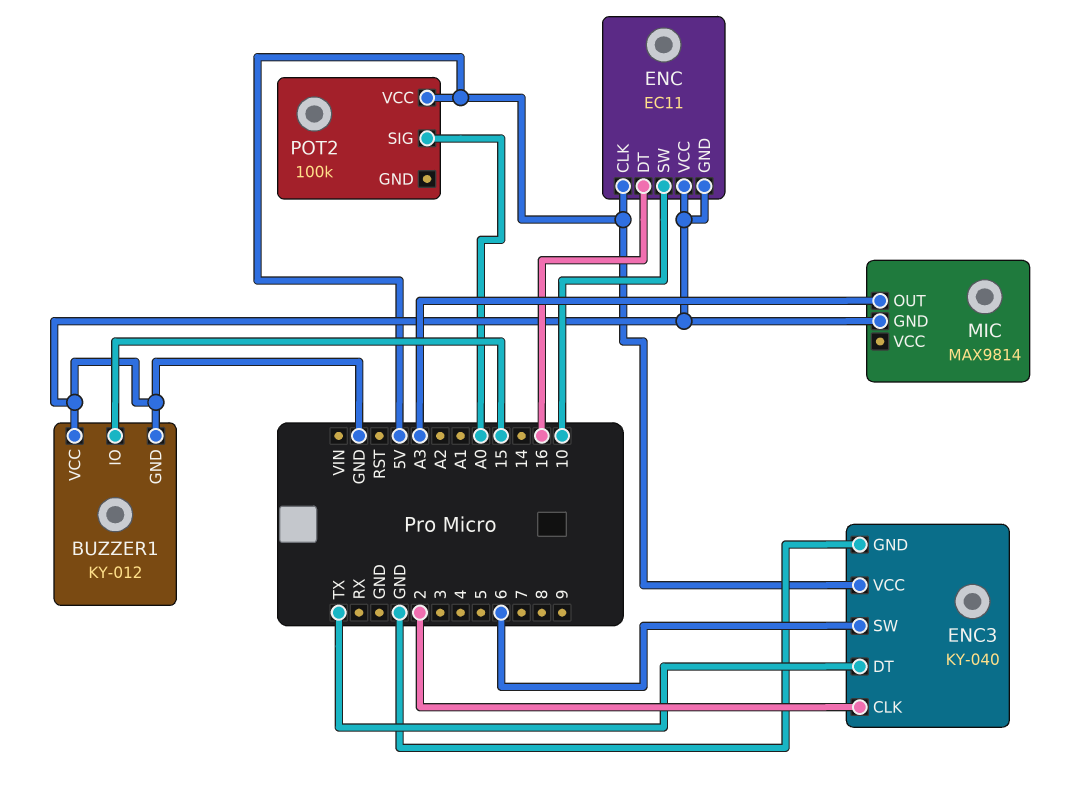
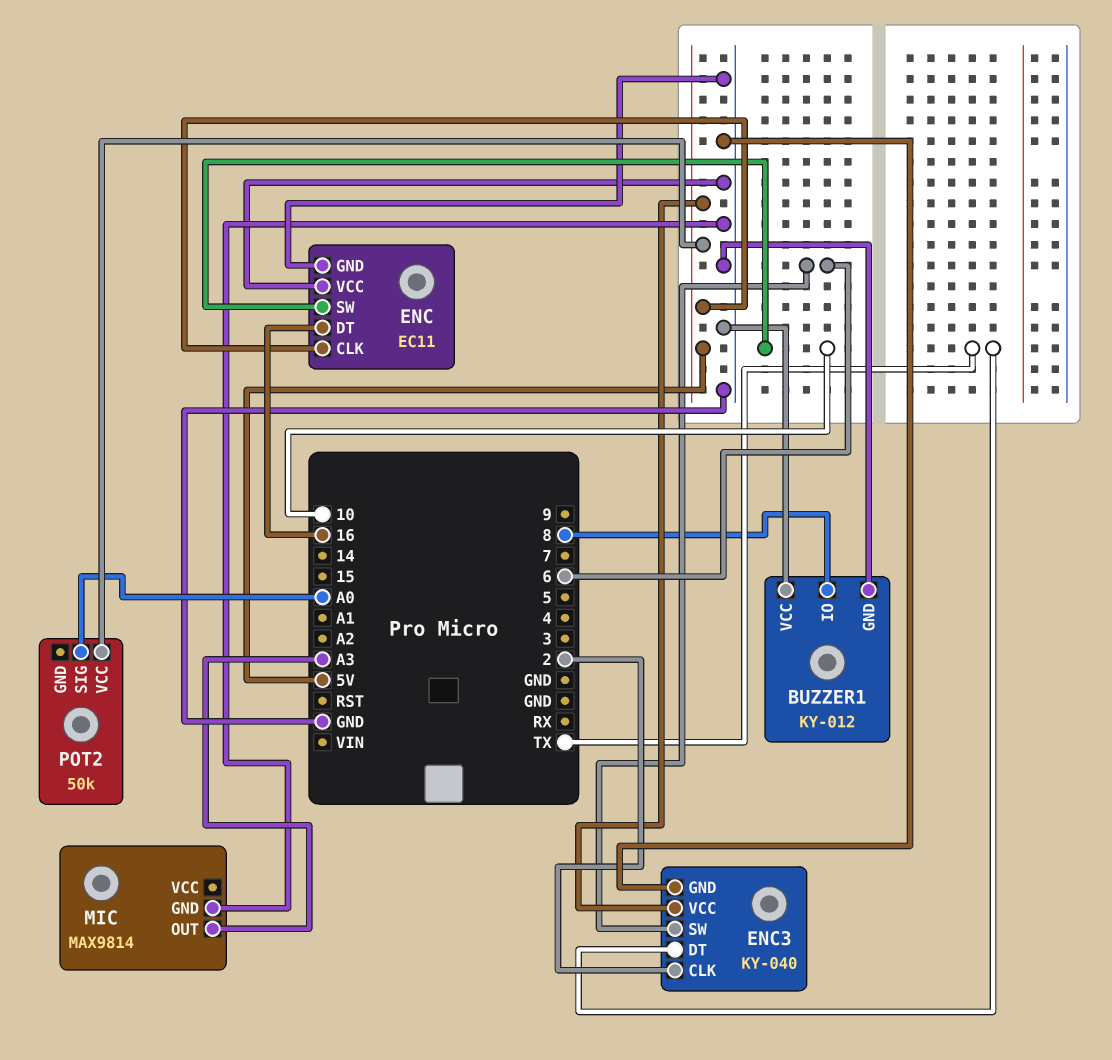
BUZZER1 pin IO: 15 -> 8
POT2: 100k -> 50k

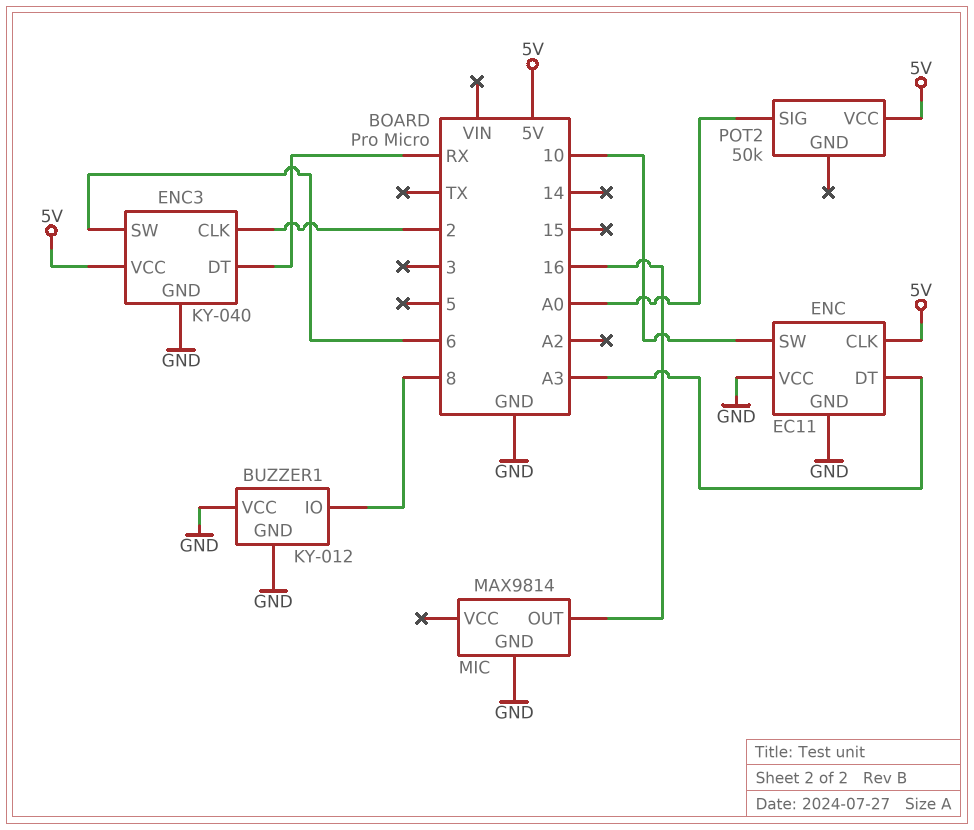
ENC pin DT: 16 -> A3
ENC3 pin DT: TX -> RX
MIC pin OUT: A3 -> 16

